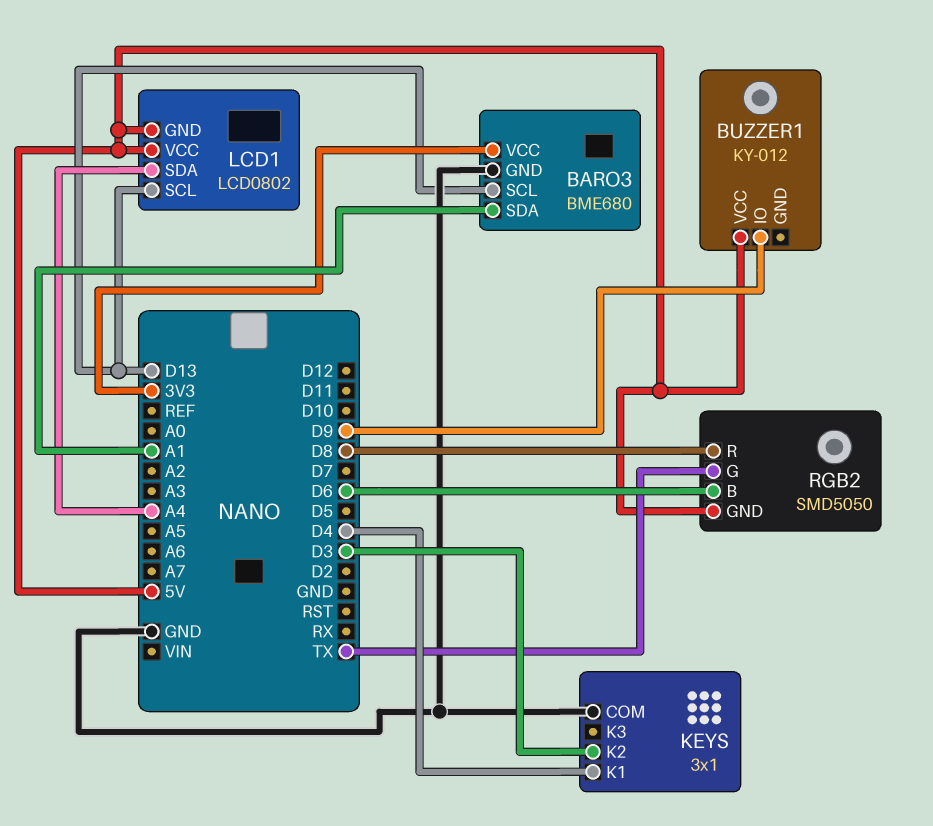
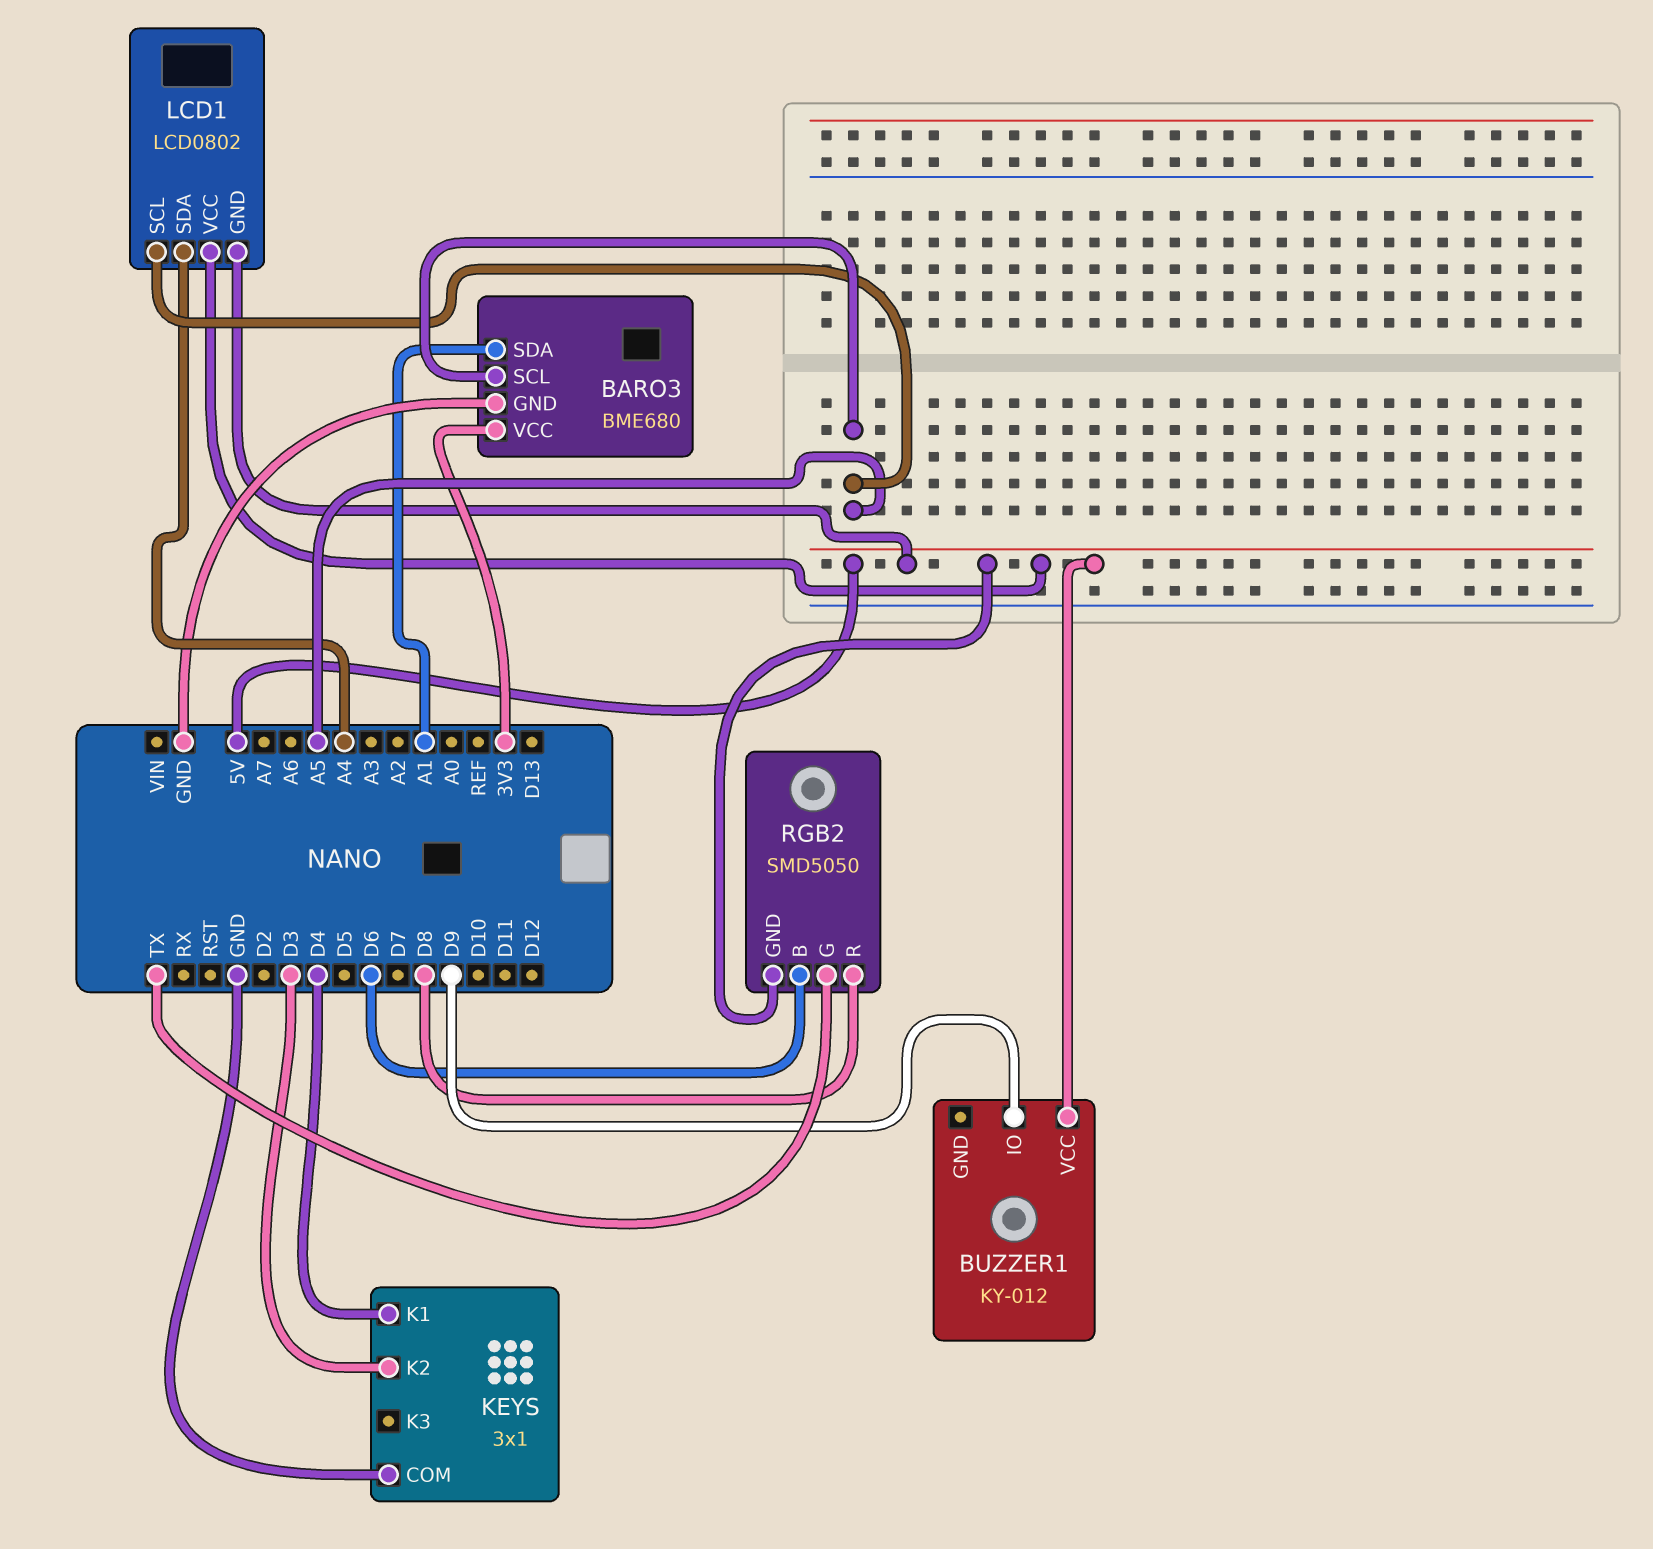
BARO3 pin SCL: D13 -> A5
LCD1 pin SCL: D13 -> A5

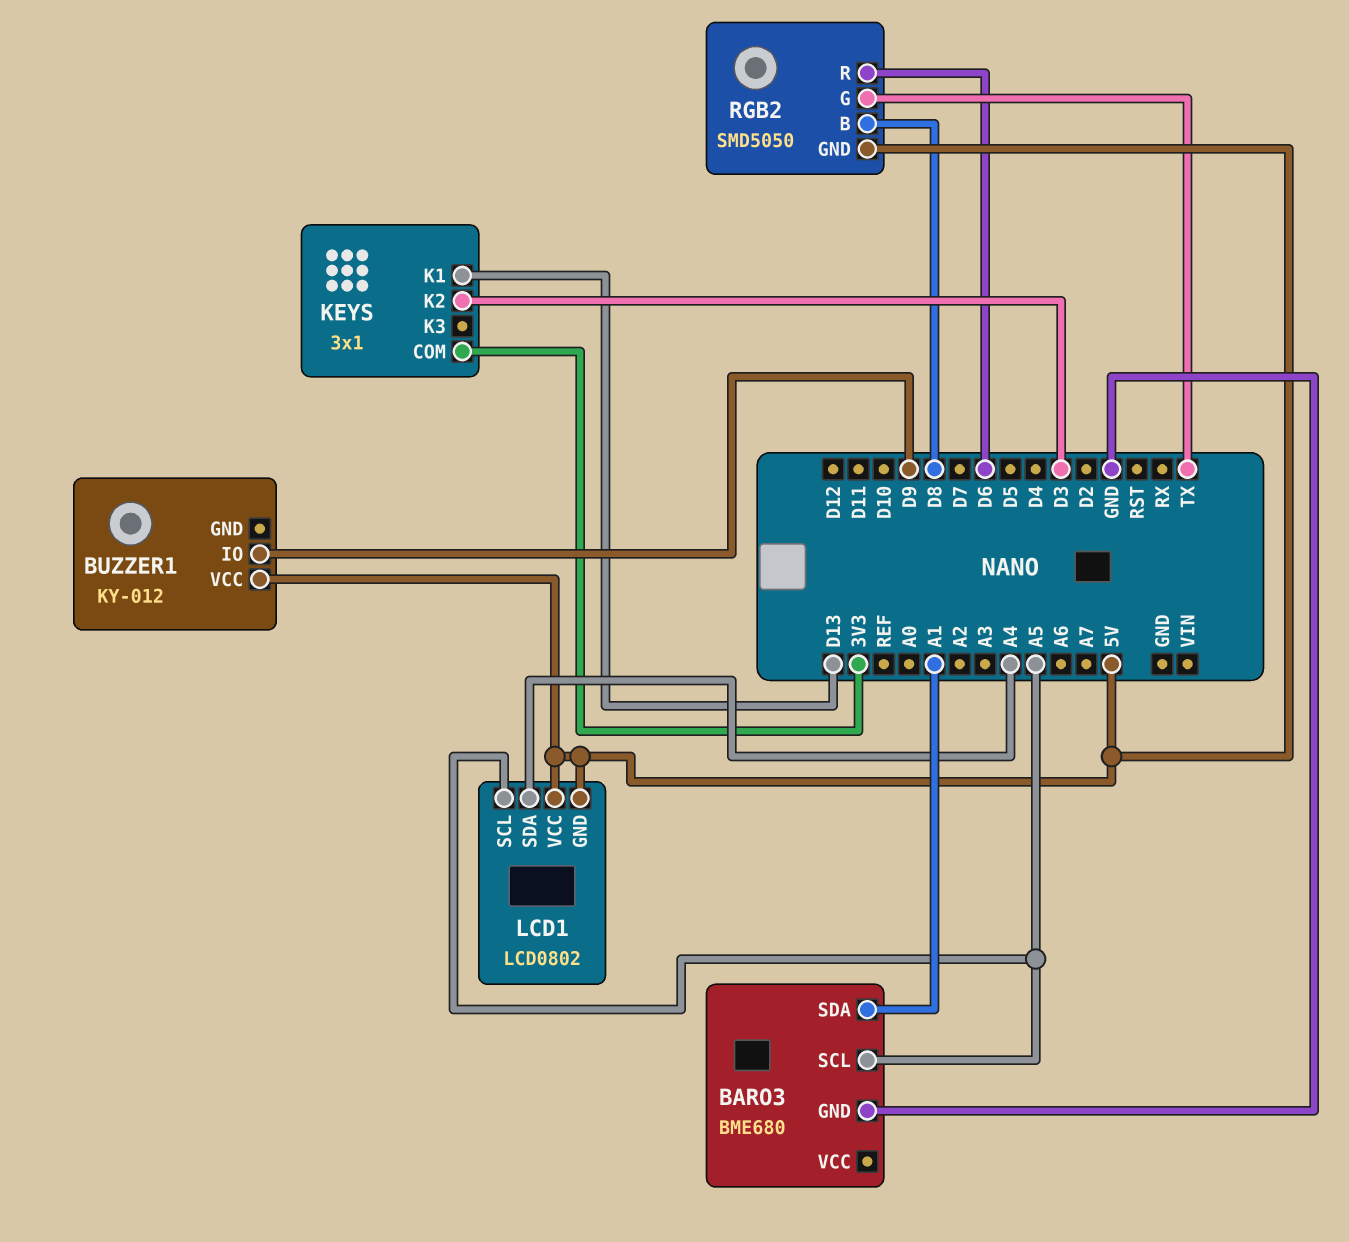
BARO3 pin VCC: 3V3 -> none
KEYS pin COM: GND -> 3V3
KEYS pin K1: D4 -> D13
RGB2 pin B: D6 -> D8
RGB2 pin R: D8 -> D6

